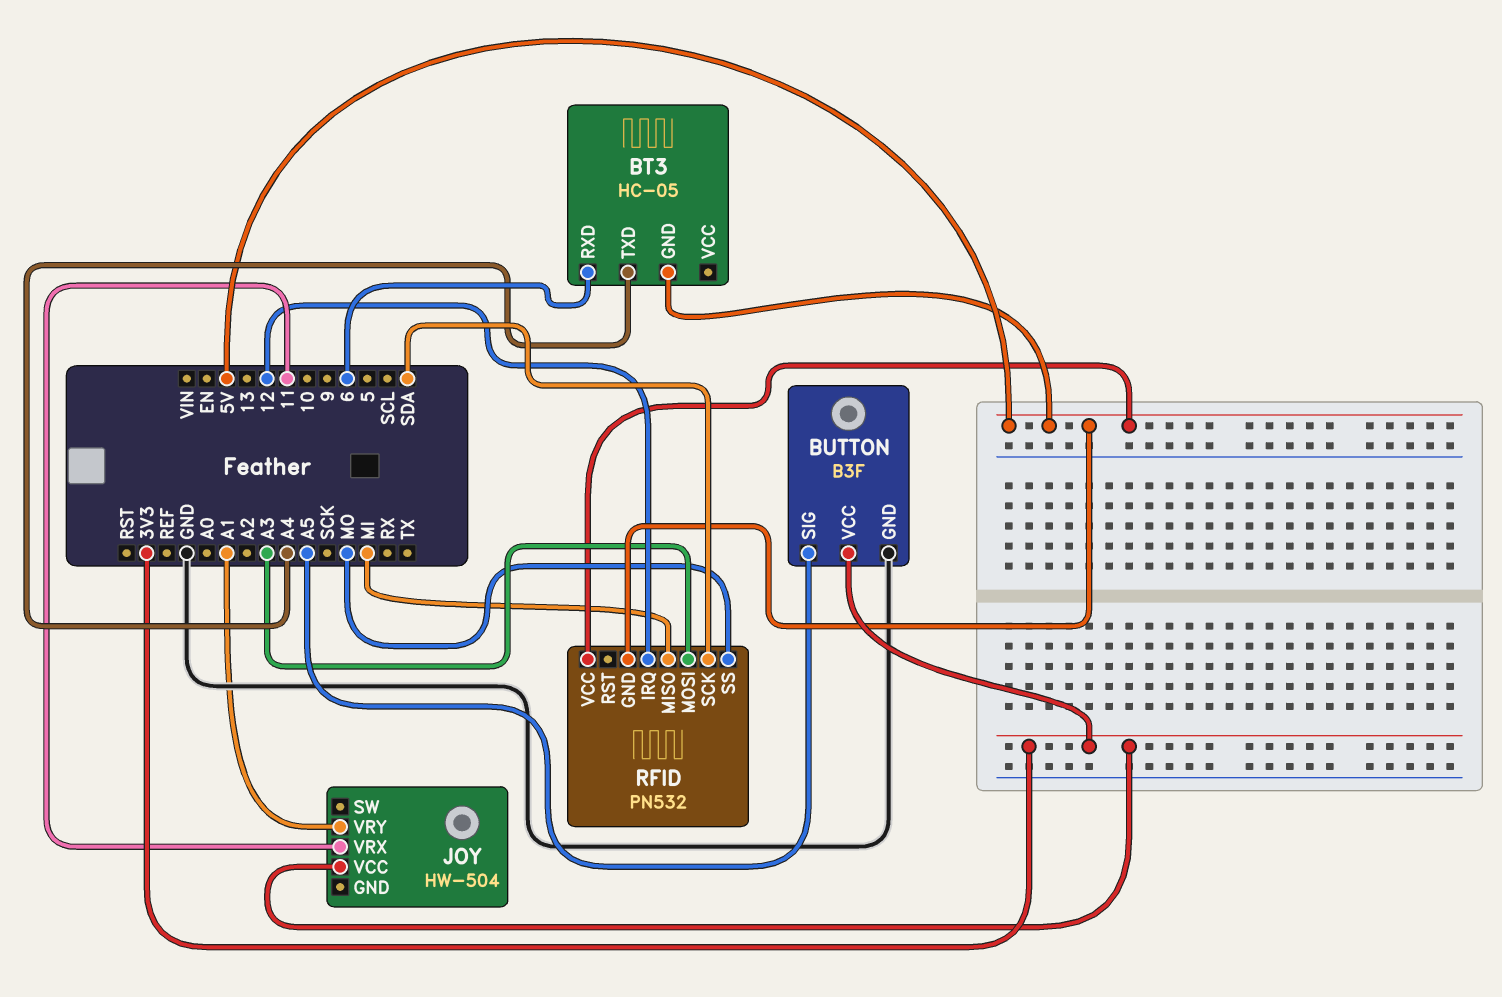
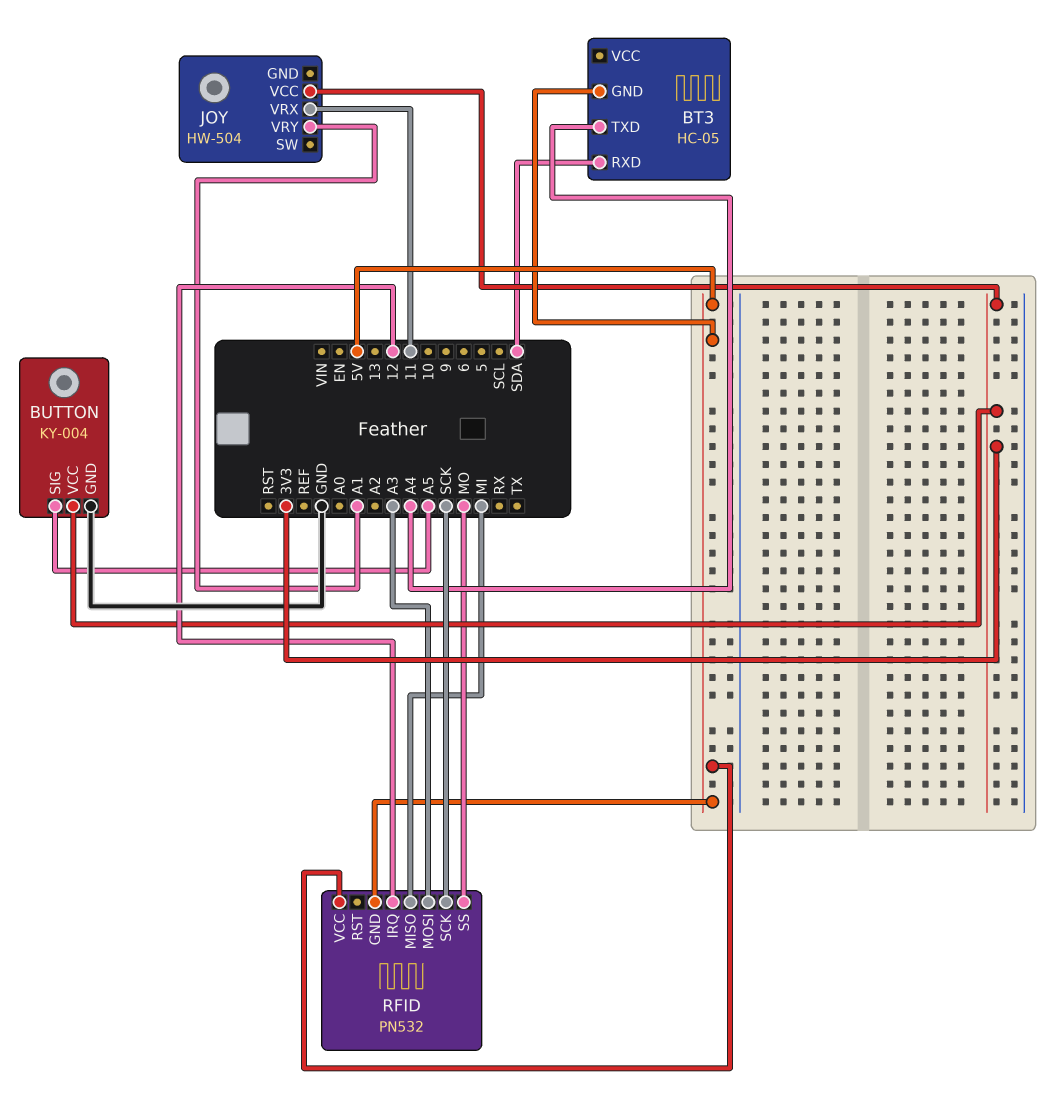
BT3 pin RXD: 6 -> SDA
BUTTON: B3F -> KY-004
RFID pin SCK: SDA -> SCK

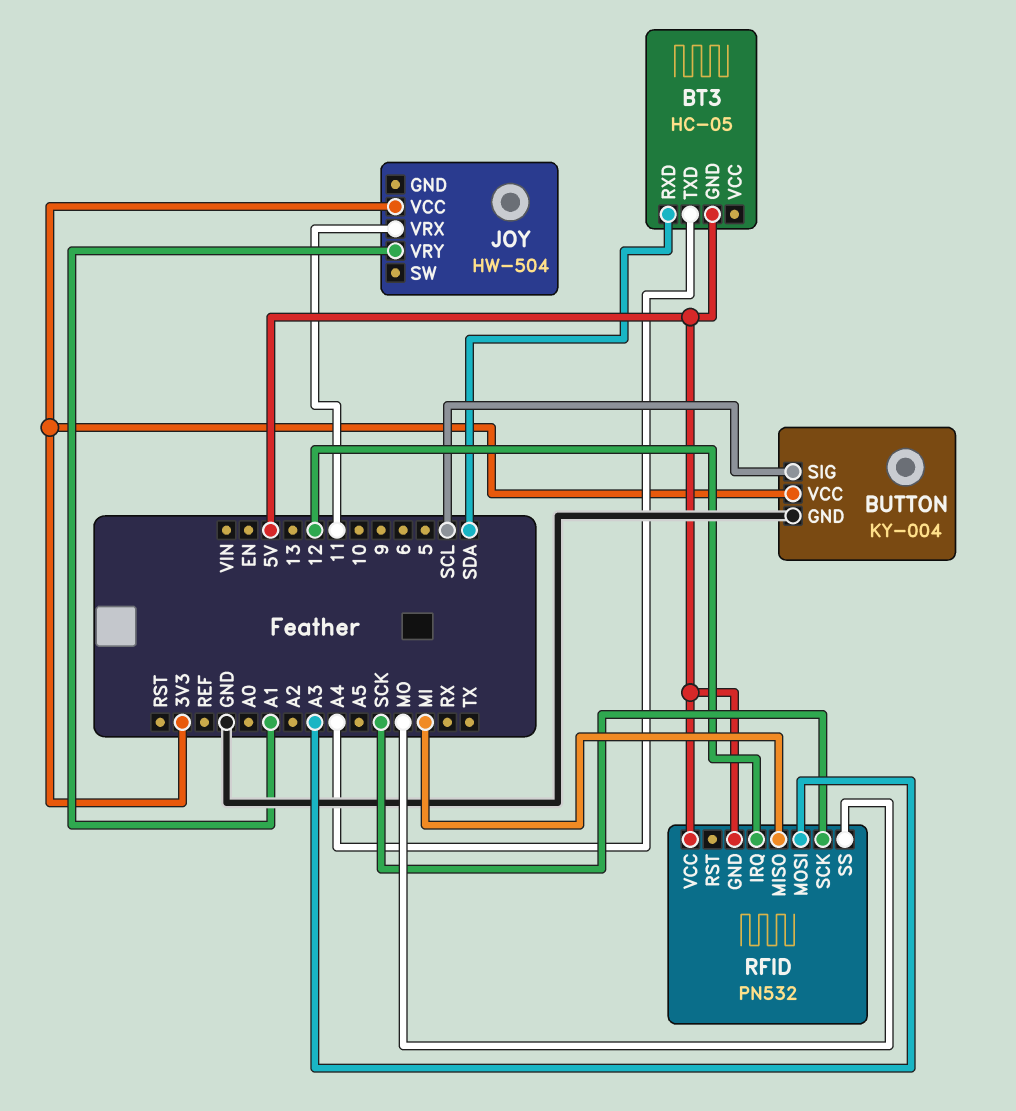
BUTTON pin SIG: A5 -> SCL

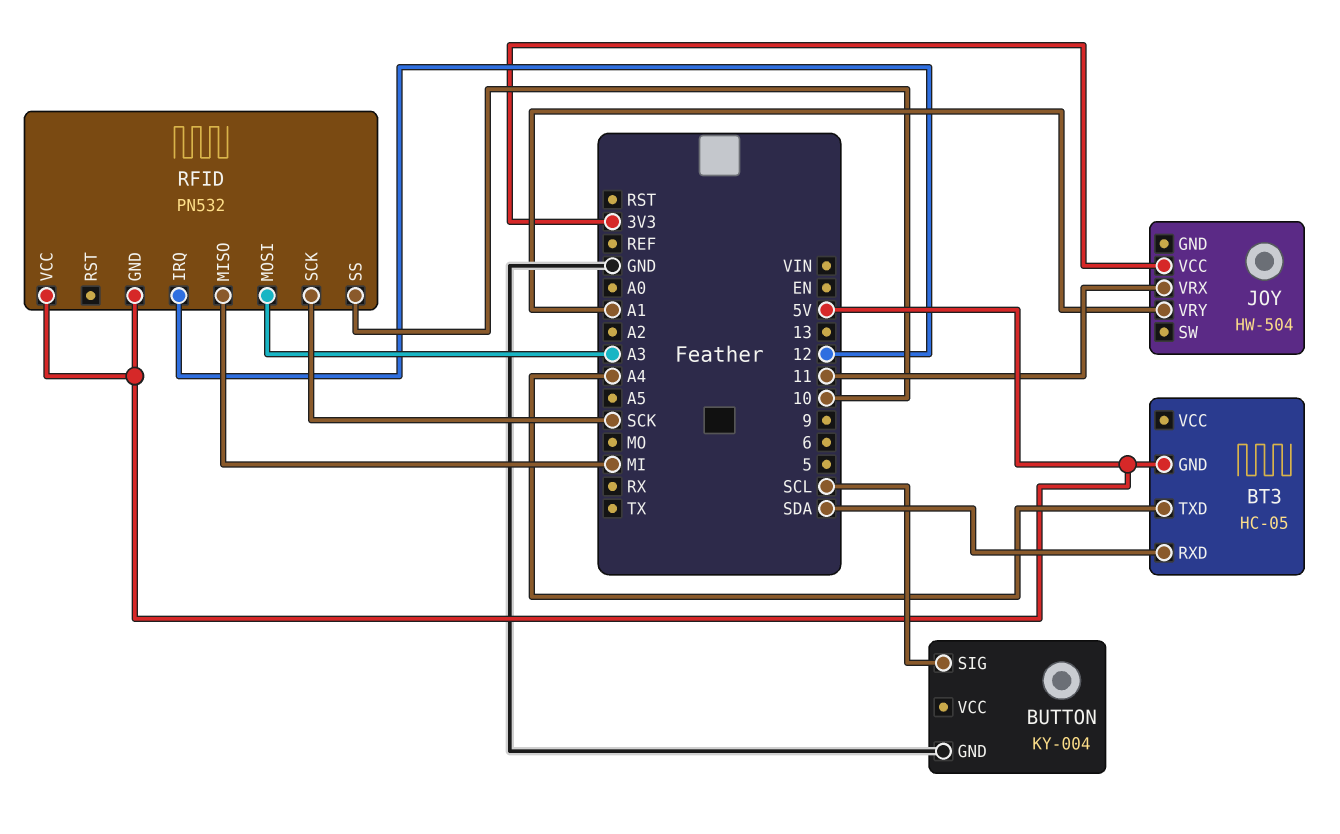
BUTTON pin VCC: 3V3 -> none
RFID pin SS: MO -> 10

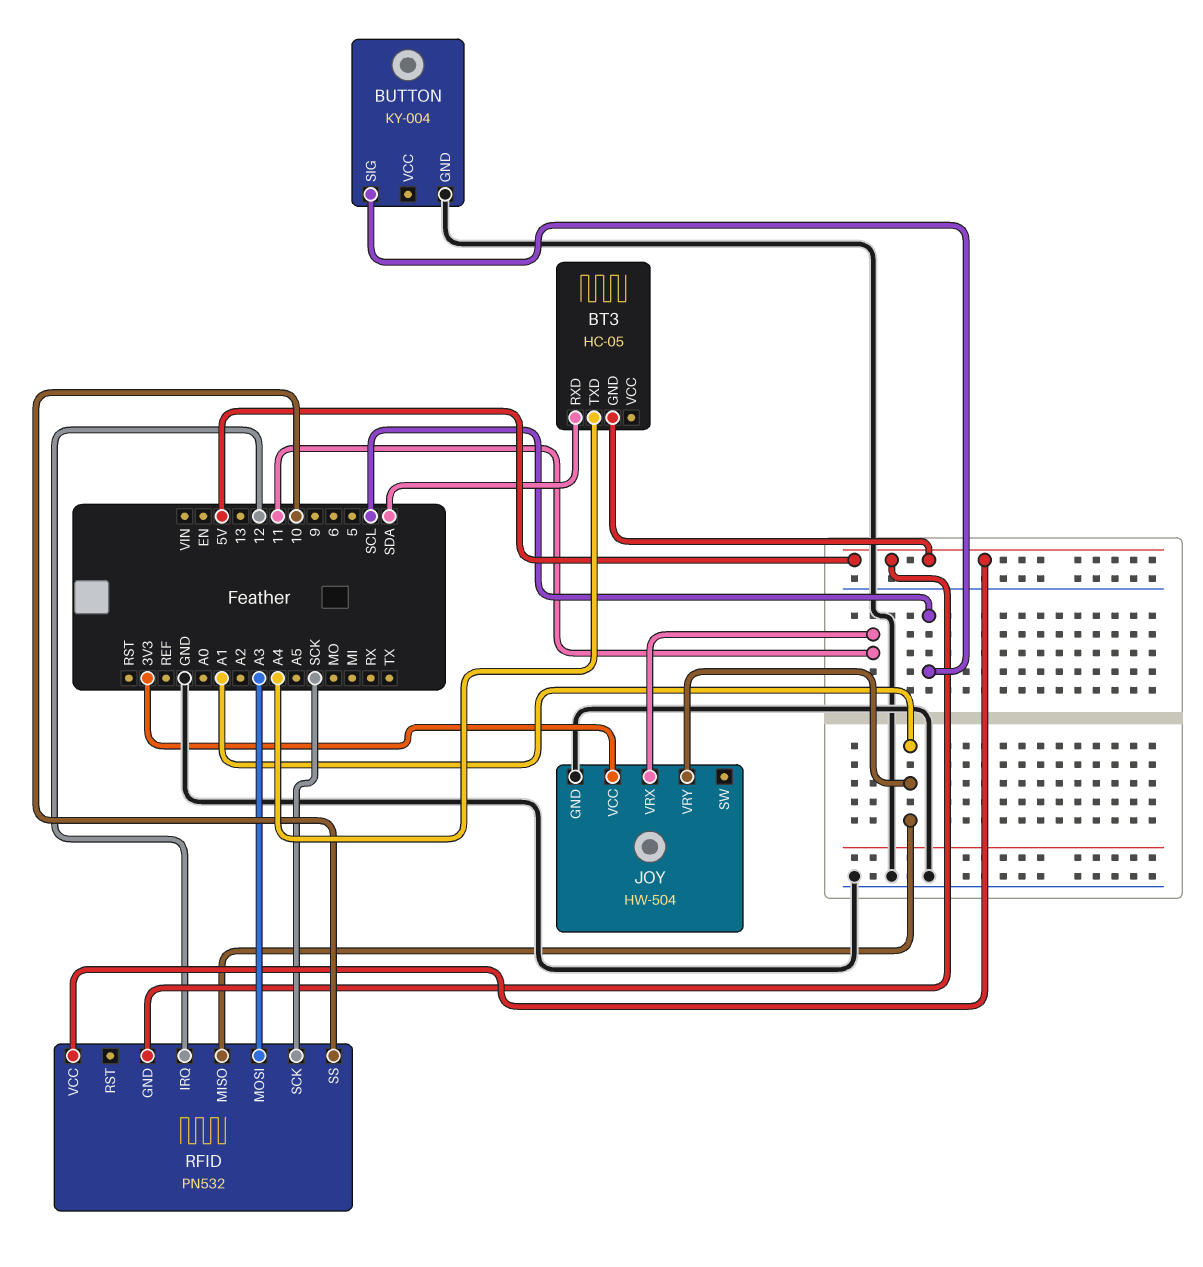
JOY pin GND: none -> GND
RFID pin MISO: MI -> A1

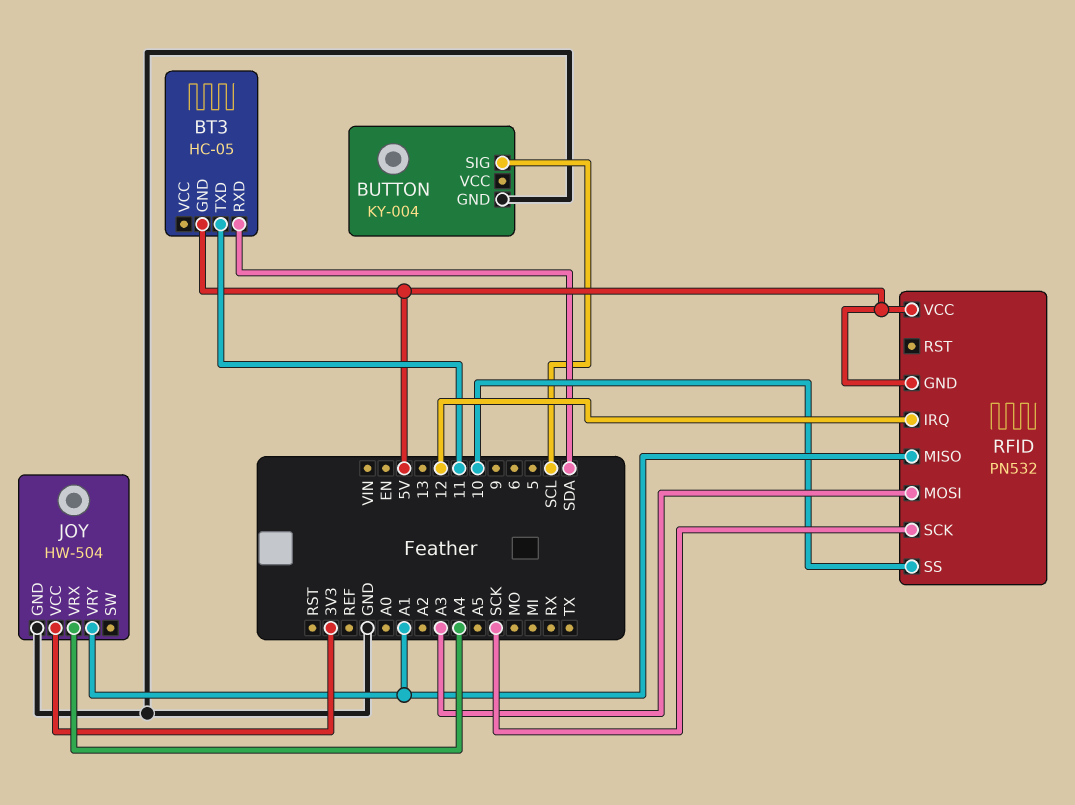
BT3 pin TXD: A4 -> 11
JOY pin VRX: 11 -> A4

